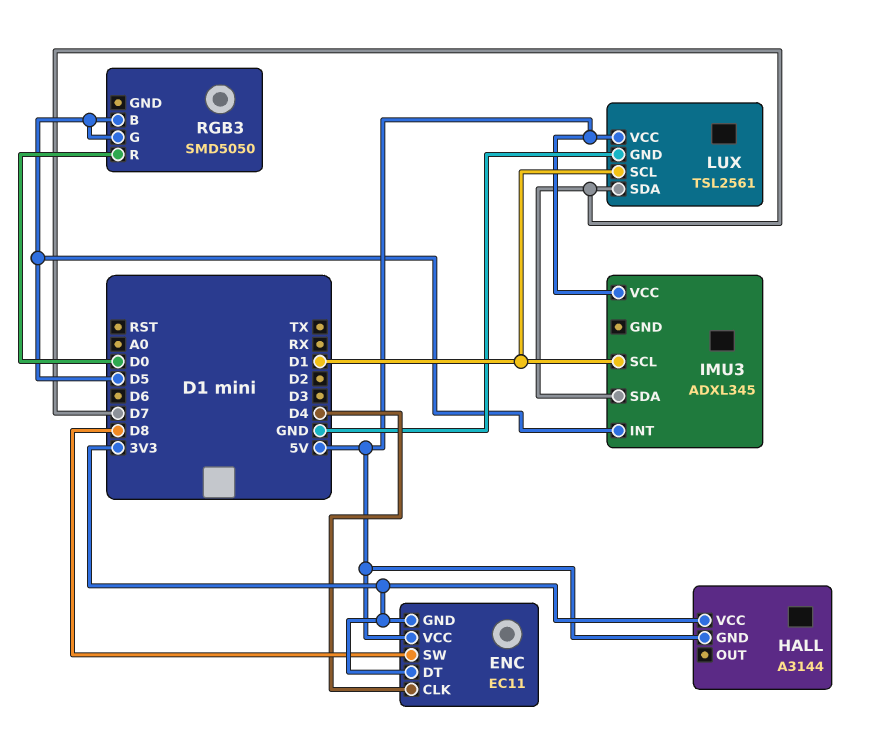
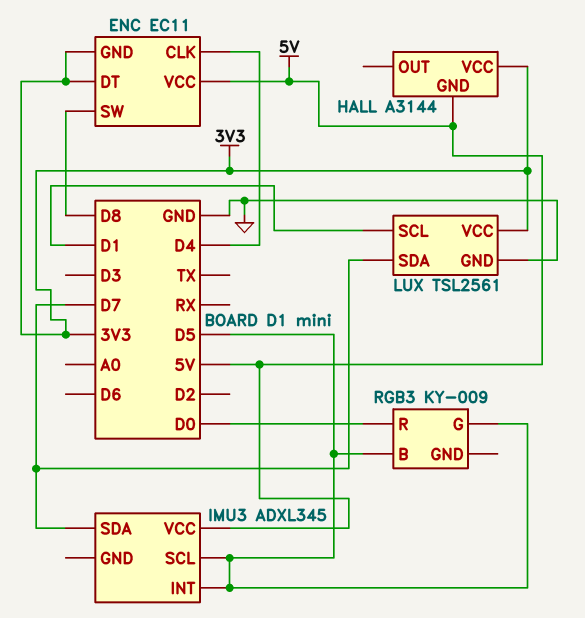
IMU3 pin SCL: D1 -> D5
LUX pin VCC: 5V -> 3V3
RGB3: SMD5050 -> KY-009

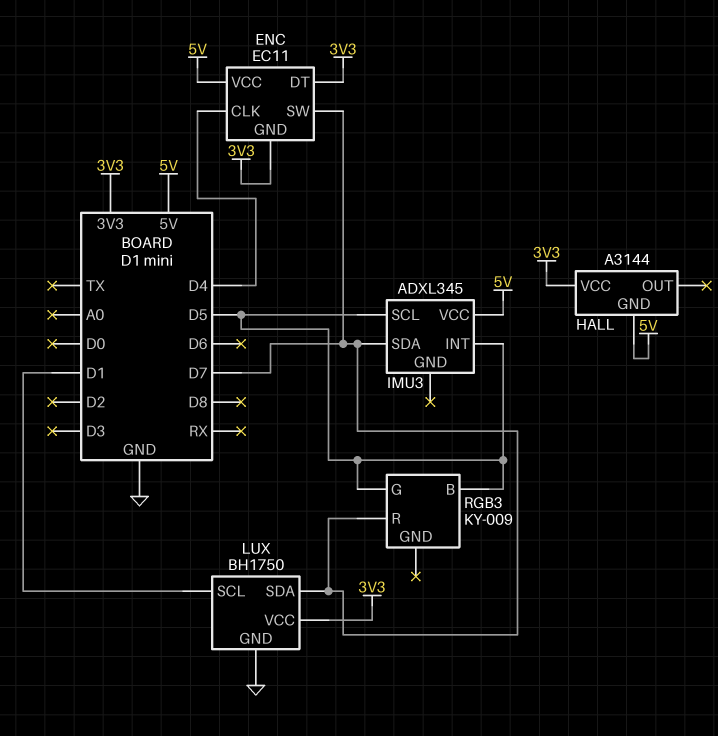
ENC pin SW: D8 -> D7
LUX: TSL2561 -> BH1750
RGB3 pin R: D0 -> D7

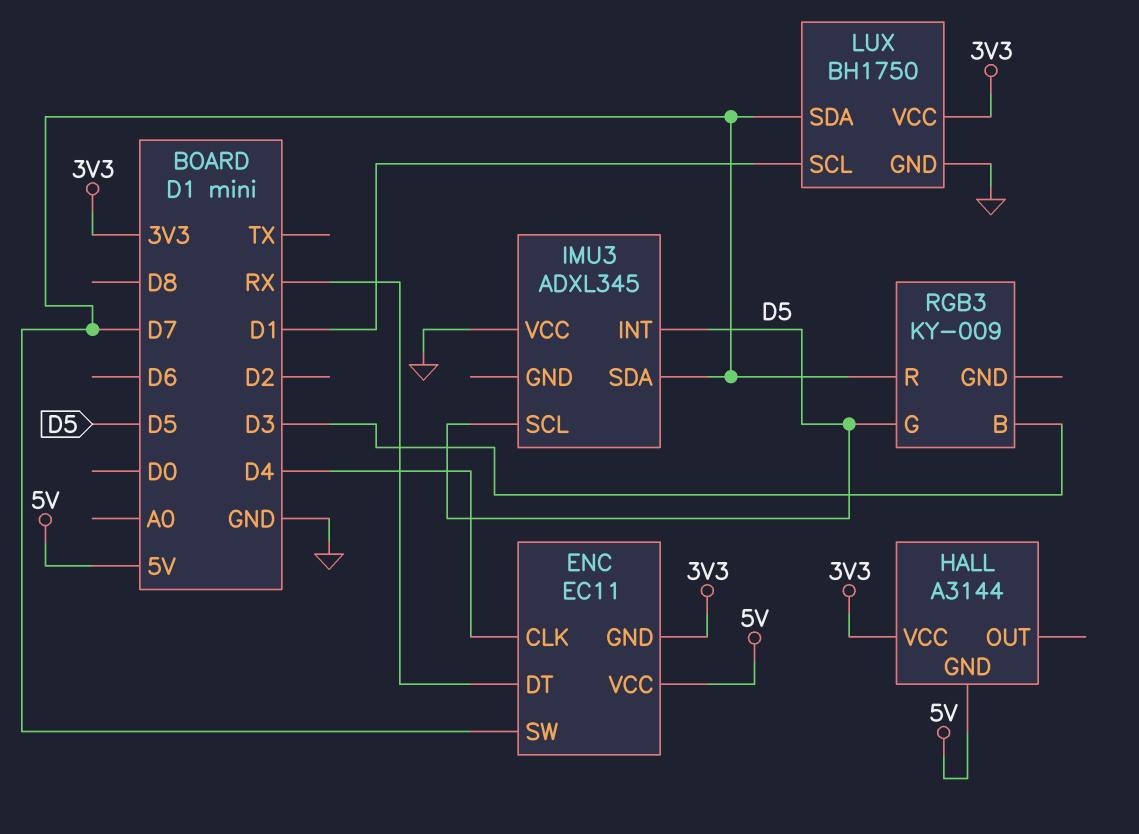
ENC pin DT: 3V3 -> RX
IMU3 pin VCC: 5V -> GND
RGB3 pin B: D5 -> D3

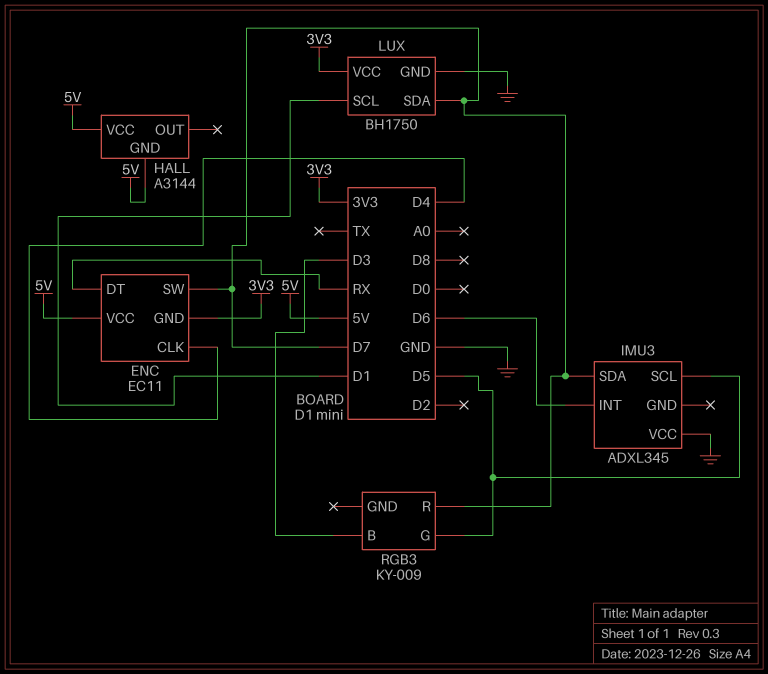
HALL pin VCC: 3V3 -> 5V
IMU3 pin INT: D5 -> D6

